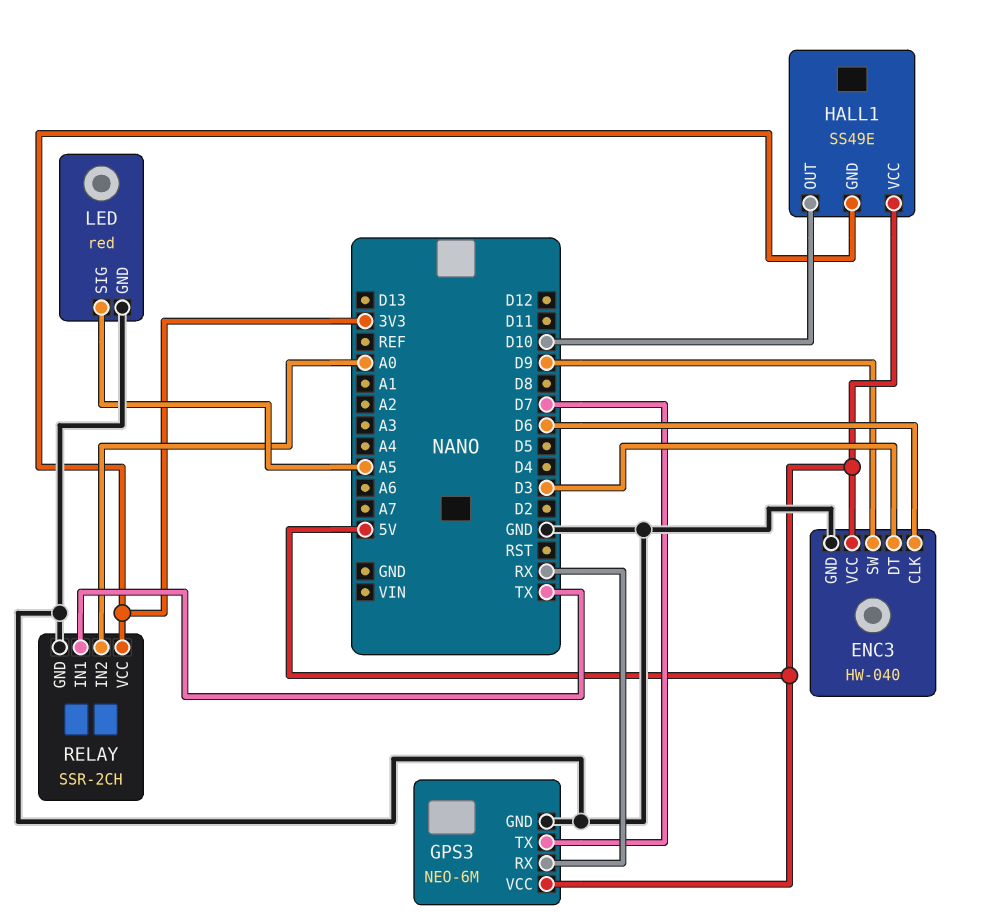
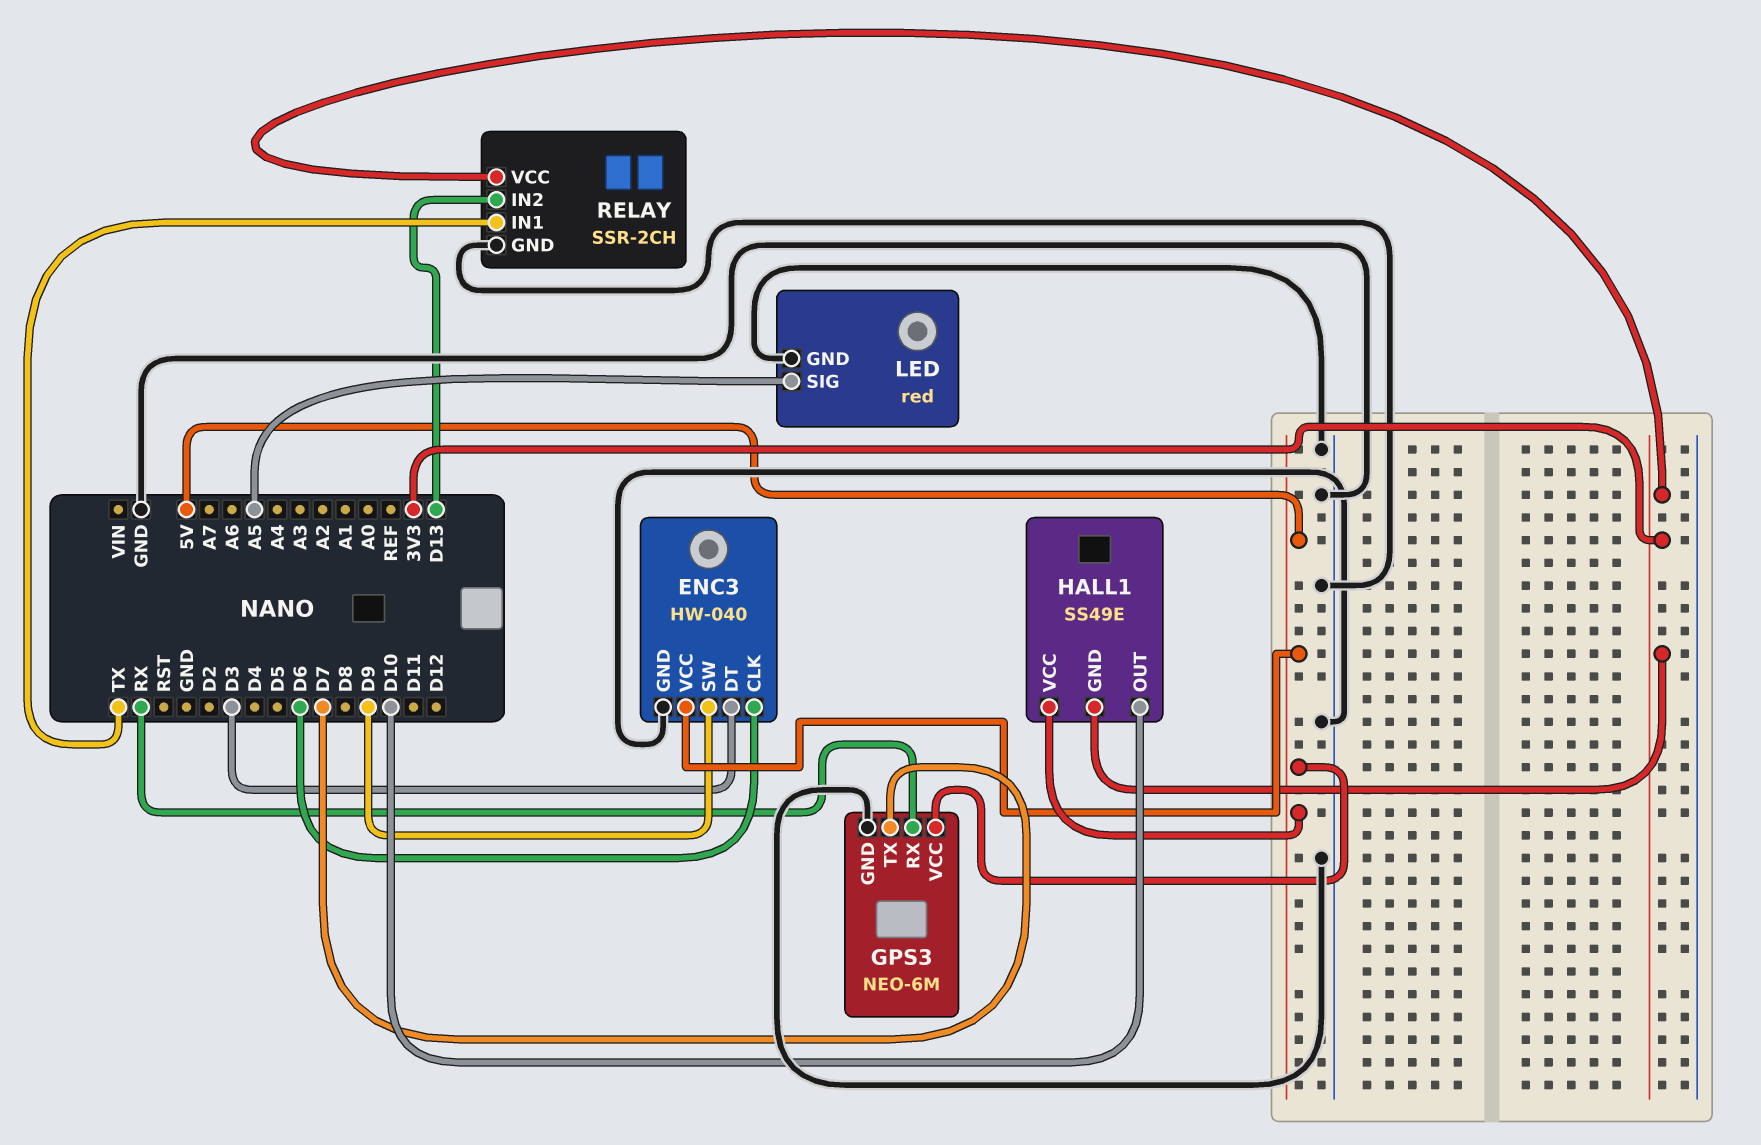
RELAY pin IN2: A0 -> D13

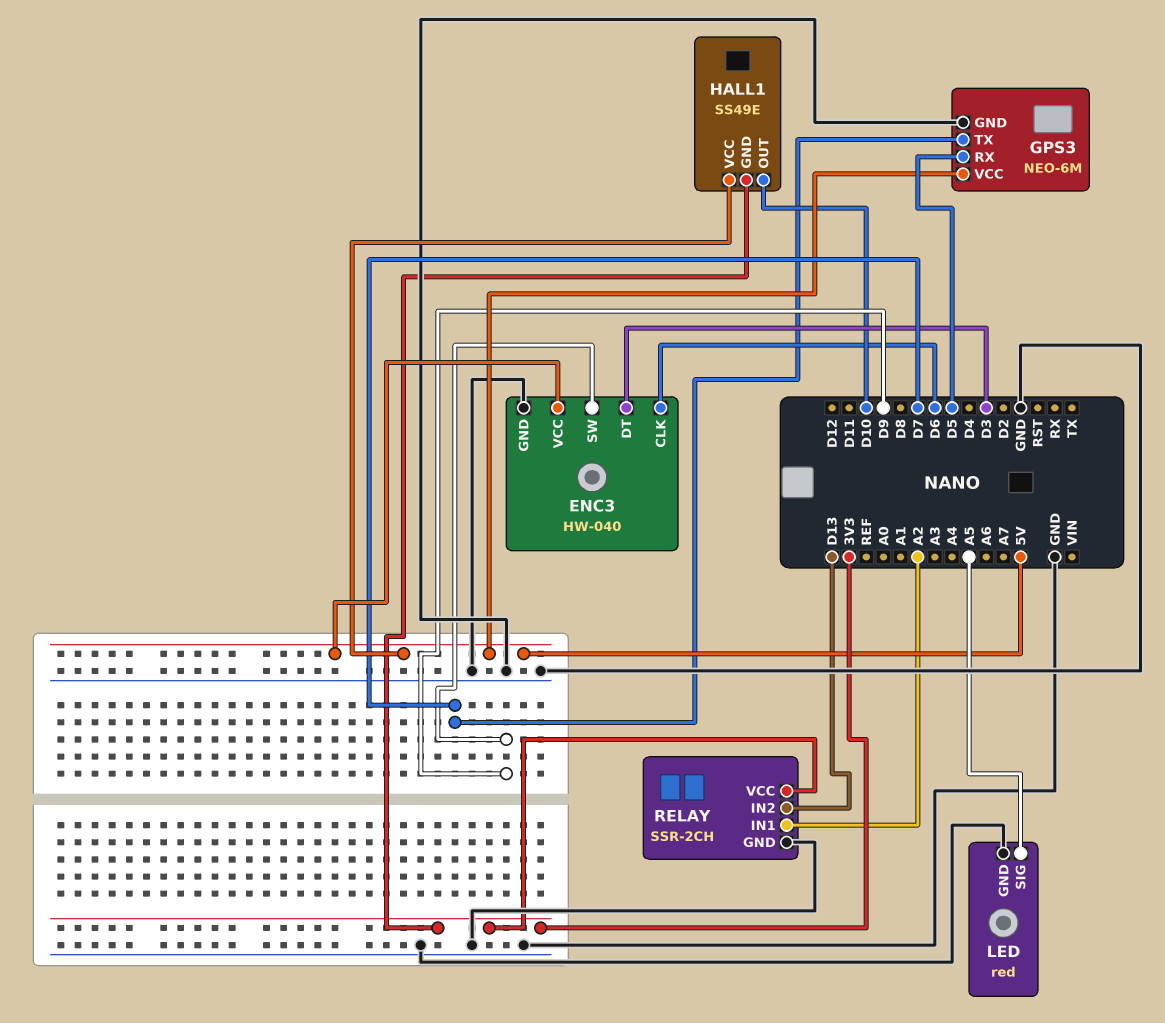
GPS3 pin RX: RX -> D5
RELAY pin IN1: TX -> A2

